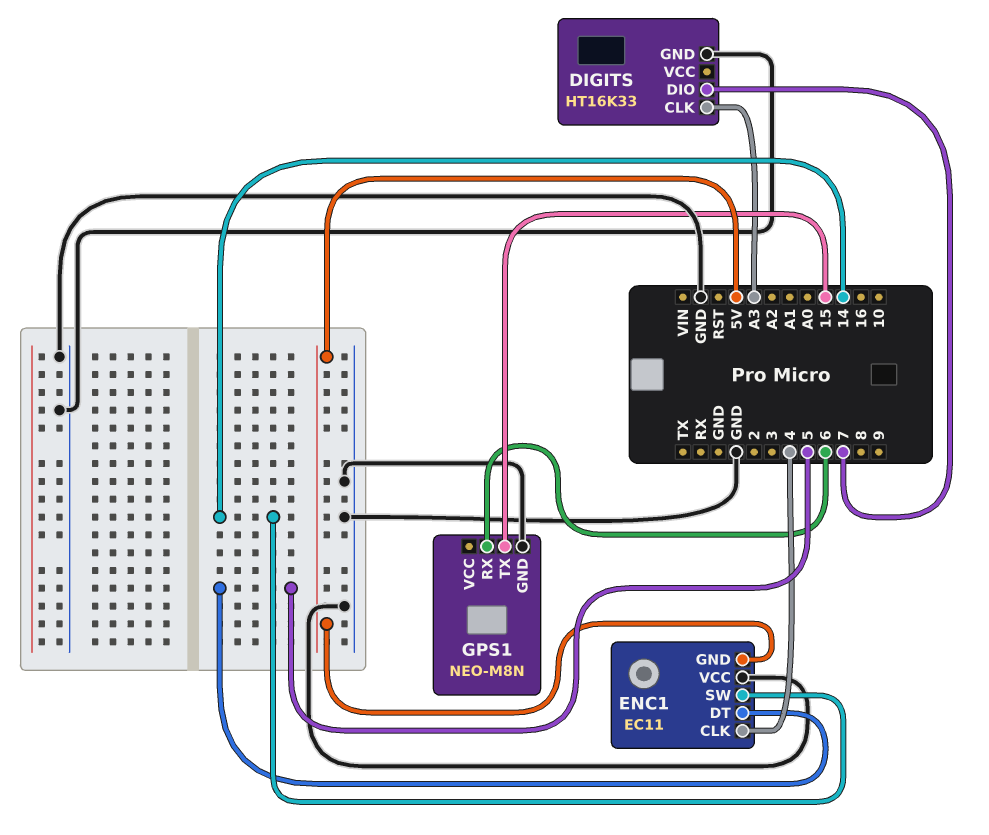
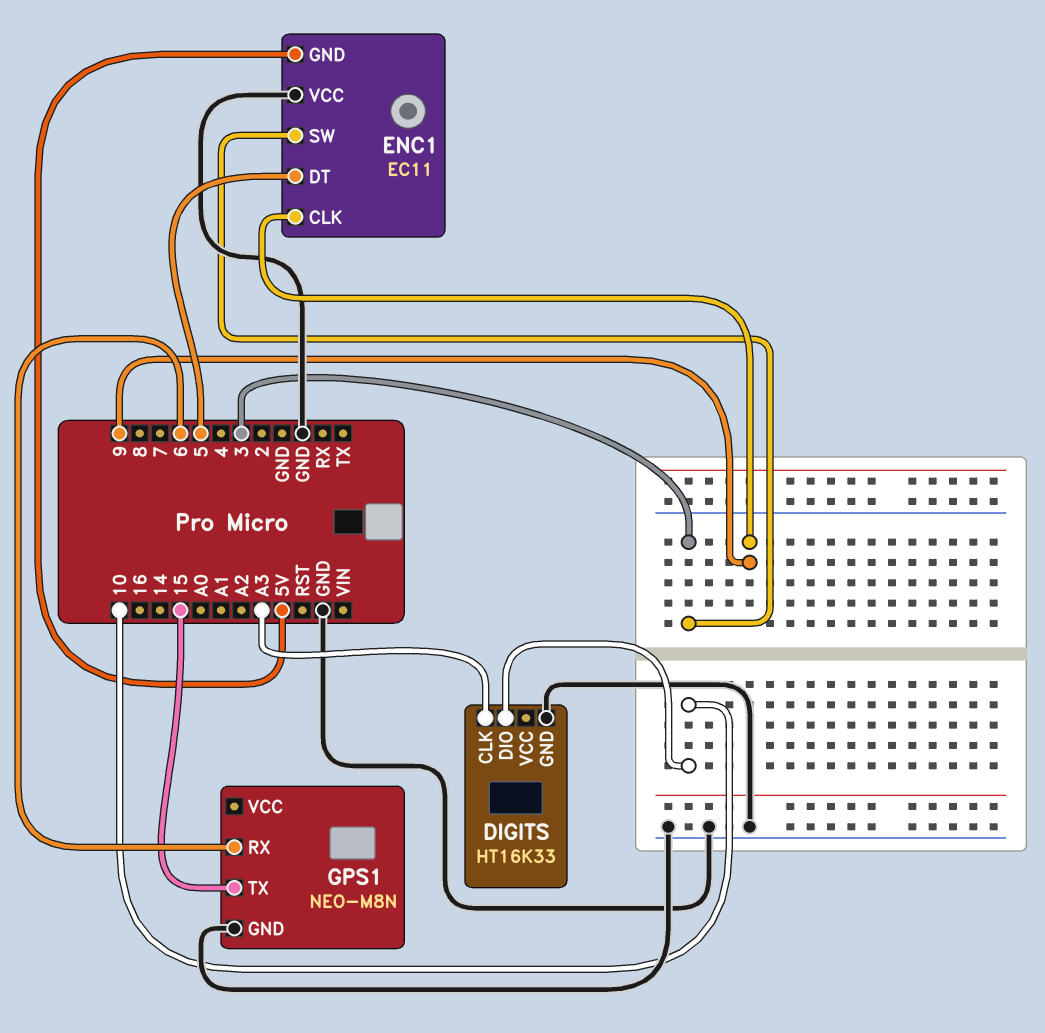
DIGITS pin DIO: 7 -> 10
ENC1 pin CLK: 4 -> 9
ENC1 pin SW: 14 -> 3

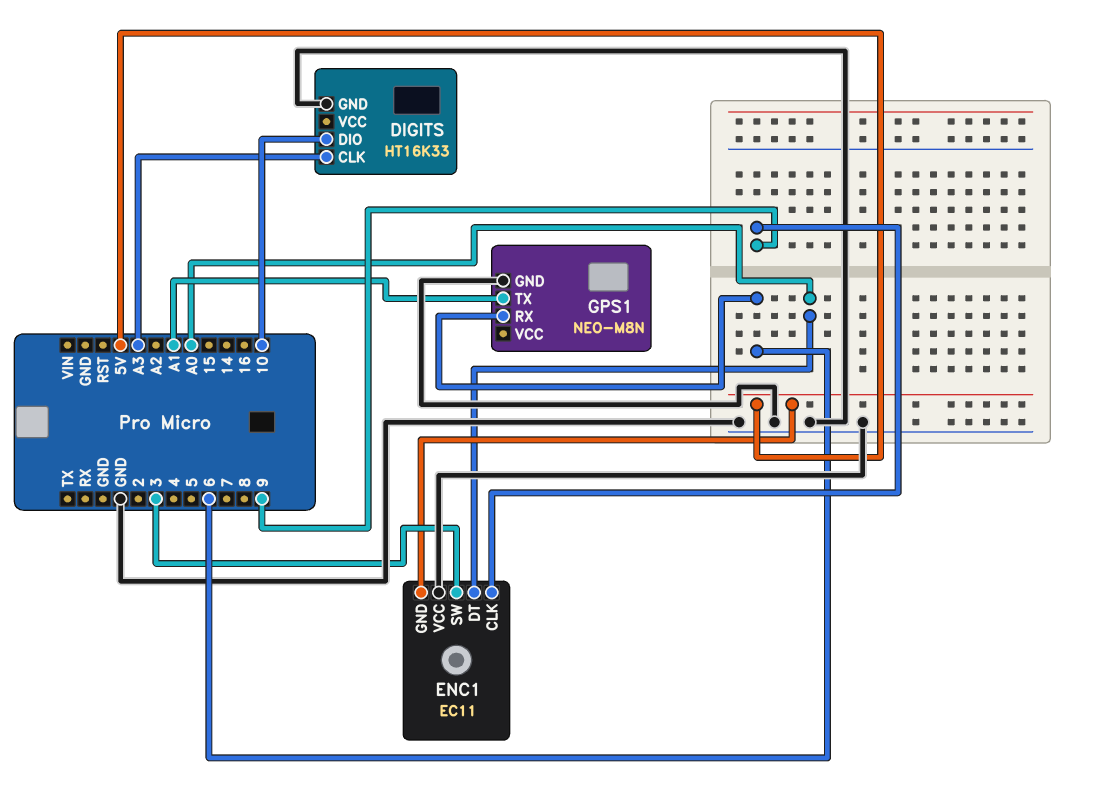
ENC1 pin DT: 5 -> A0
GPS1 pin TX: 15 -> A1

